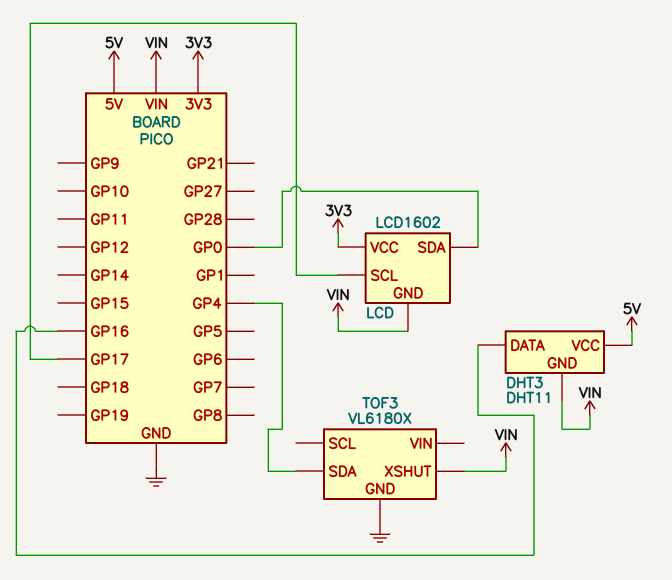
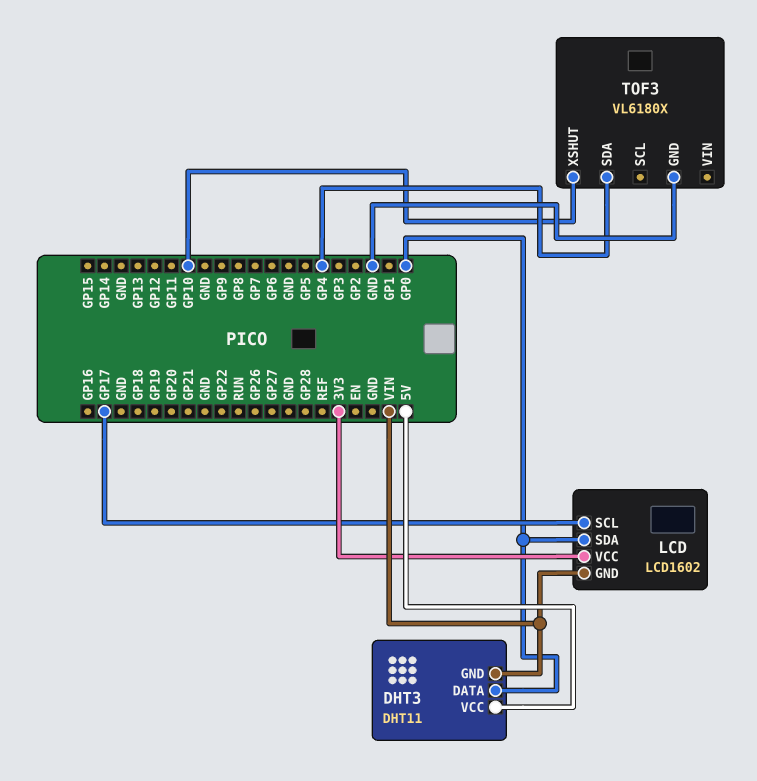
DHT3 pin DATA: GP16 -> GP0
TOF3 pin XSHUT: VIN -> GP10

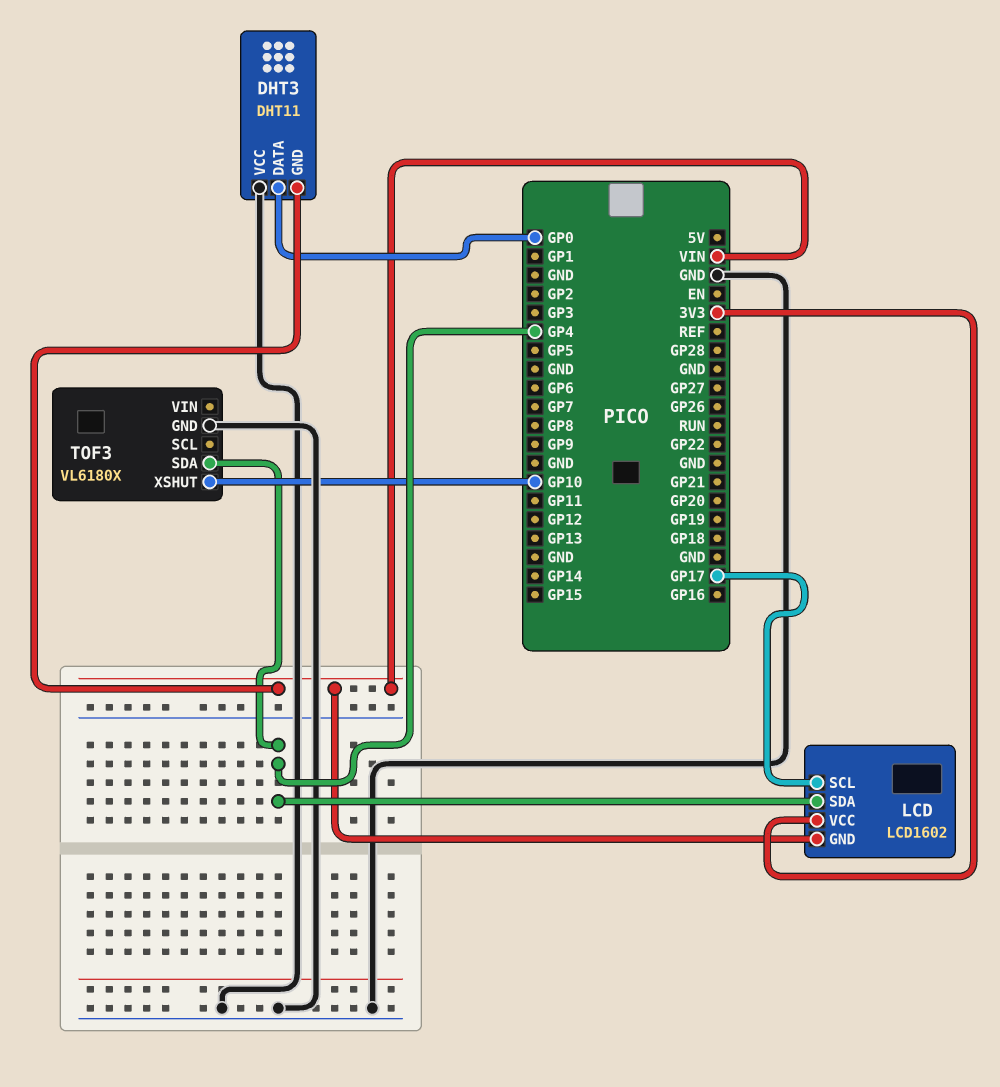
DHT3 pin VCC: 5V -> GND
LCD pin SDA: GP0 -> GP4

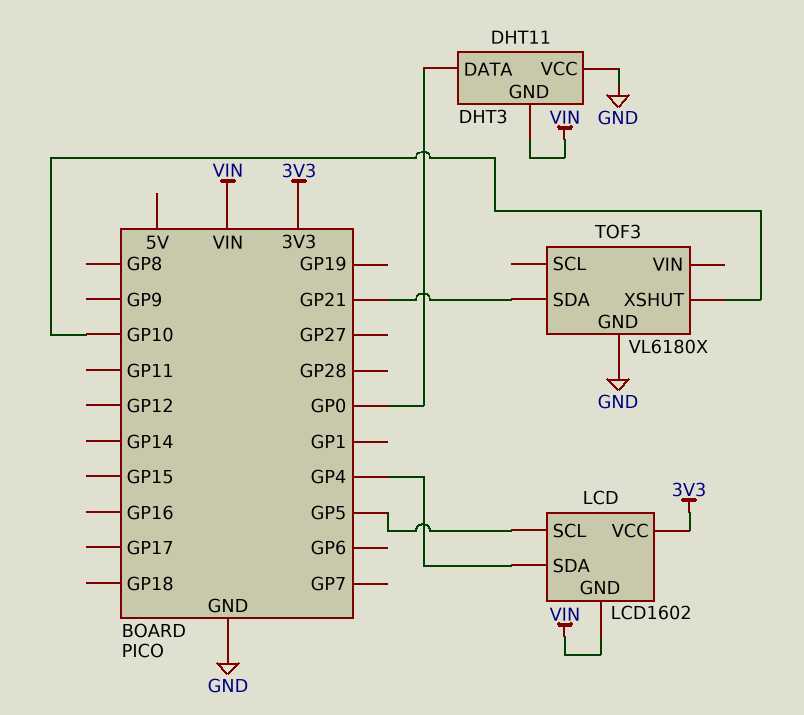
LCD pin SCL: GP17 -> GP5
TOF3 pin SDA: GP4 -> GP21

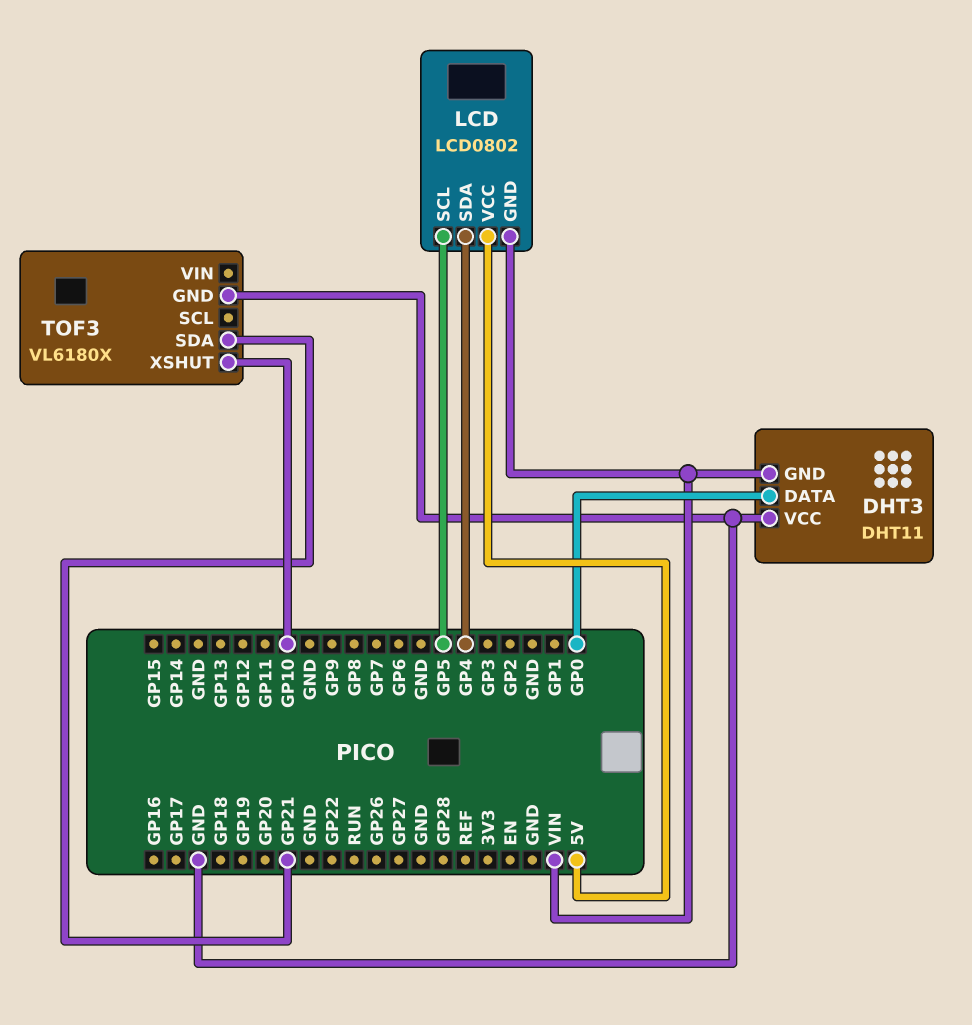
LCD: LCD1602 -> LCD0802
LCD pin VCC: 3V3 -> 5V

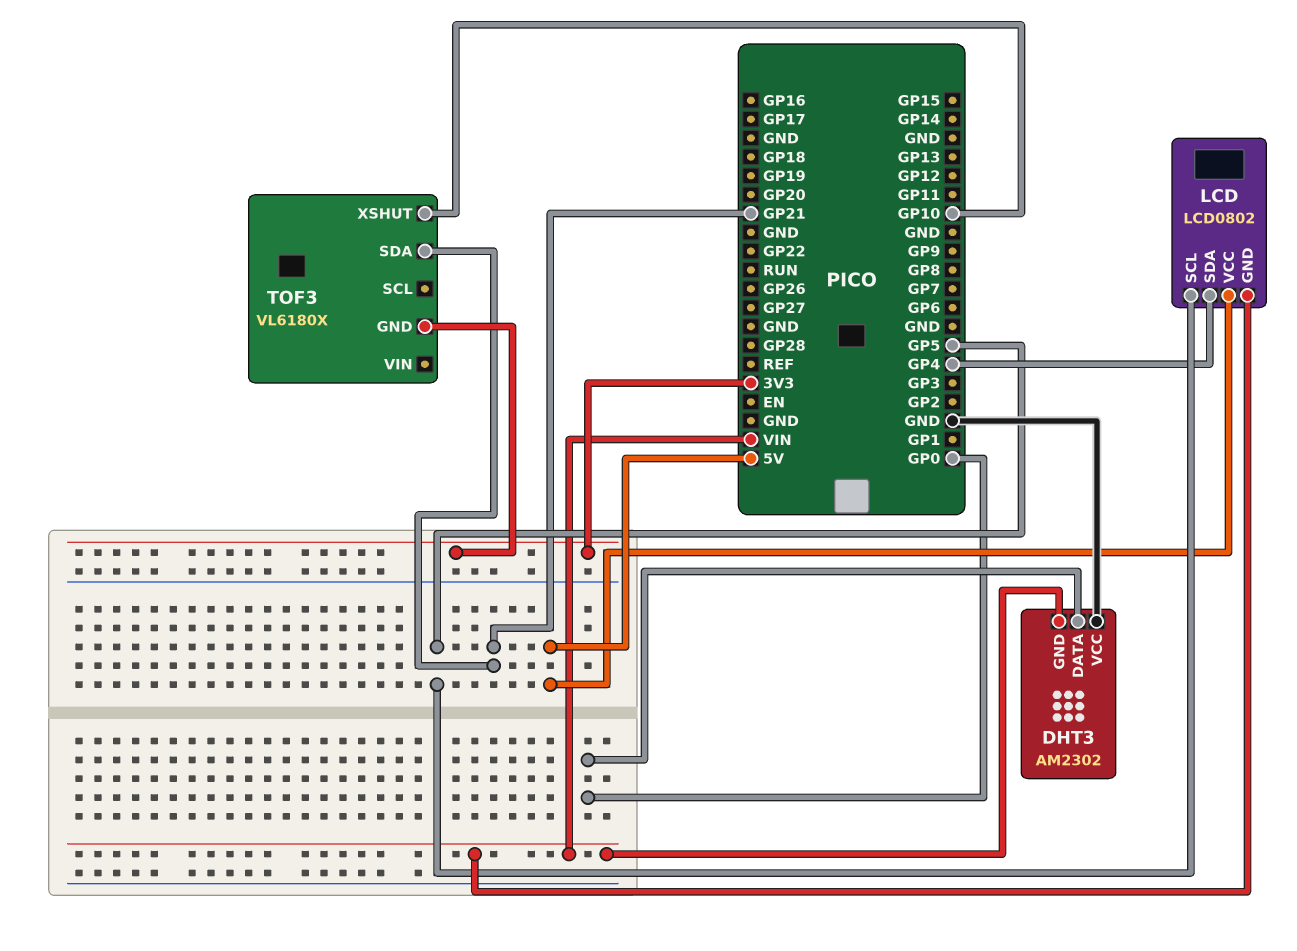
DHT3: DHT11 -> AM2302
TOF3 pin GND: GND -> 3V3

